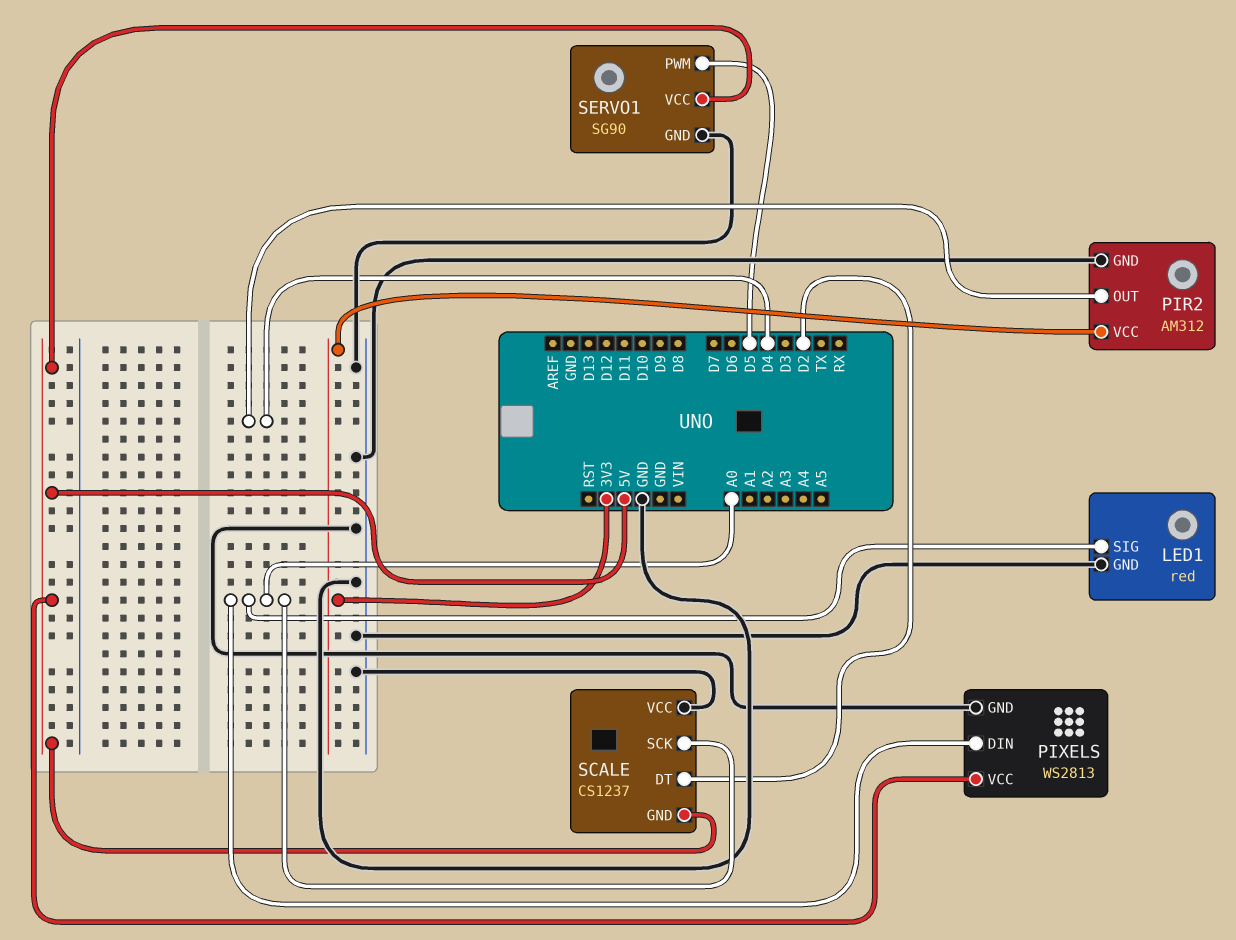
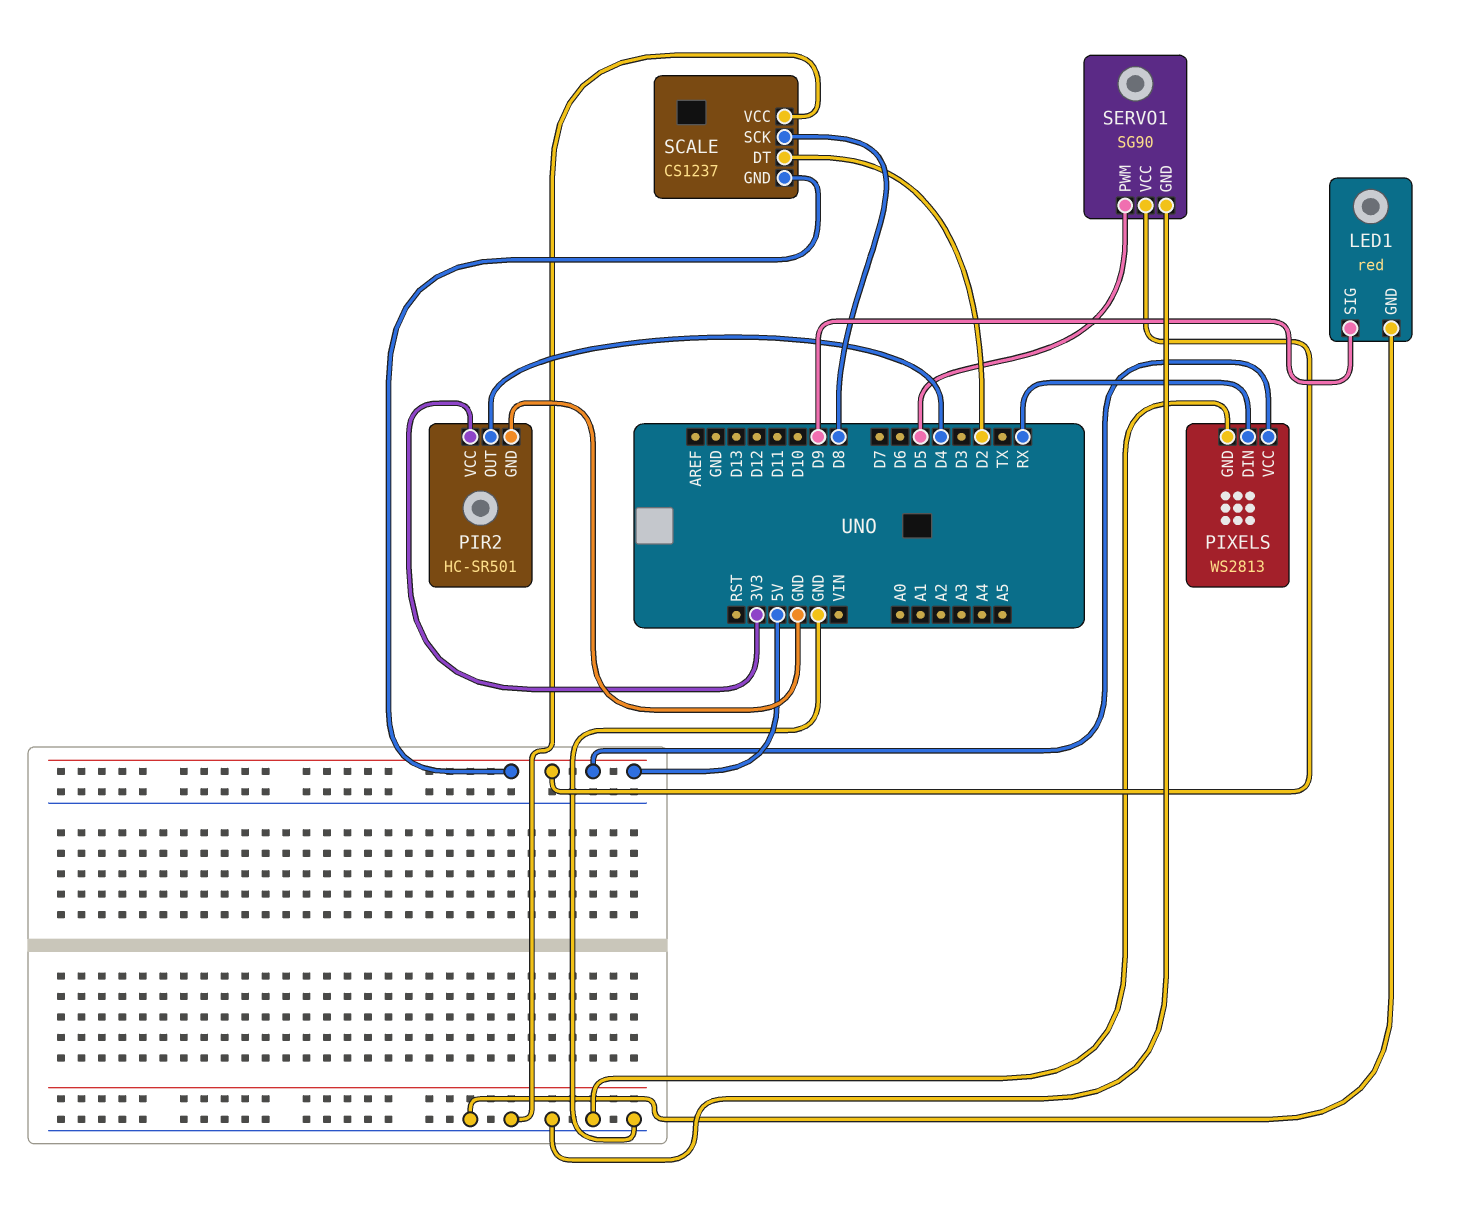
LED1 pin SIG: A0 -> D9
PIR2: AM312 -> HC-SR501
PIXELS pin DIN: A0 -> RX
SCALE pin SCK: A0 -> D8

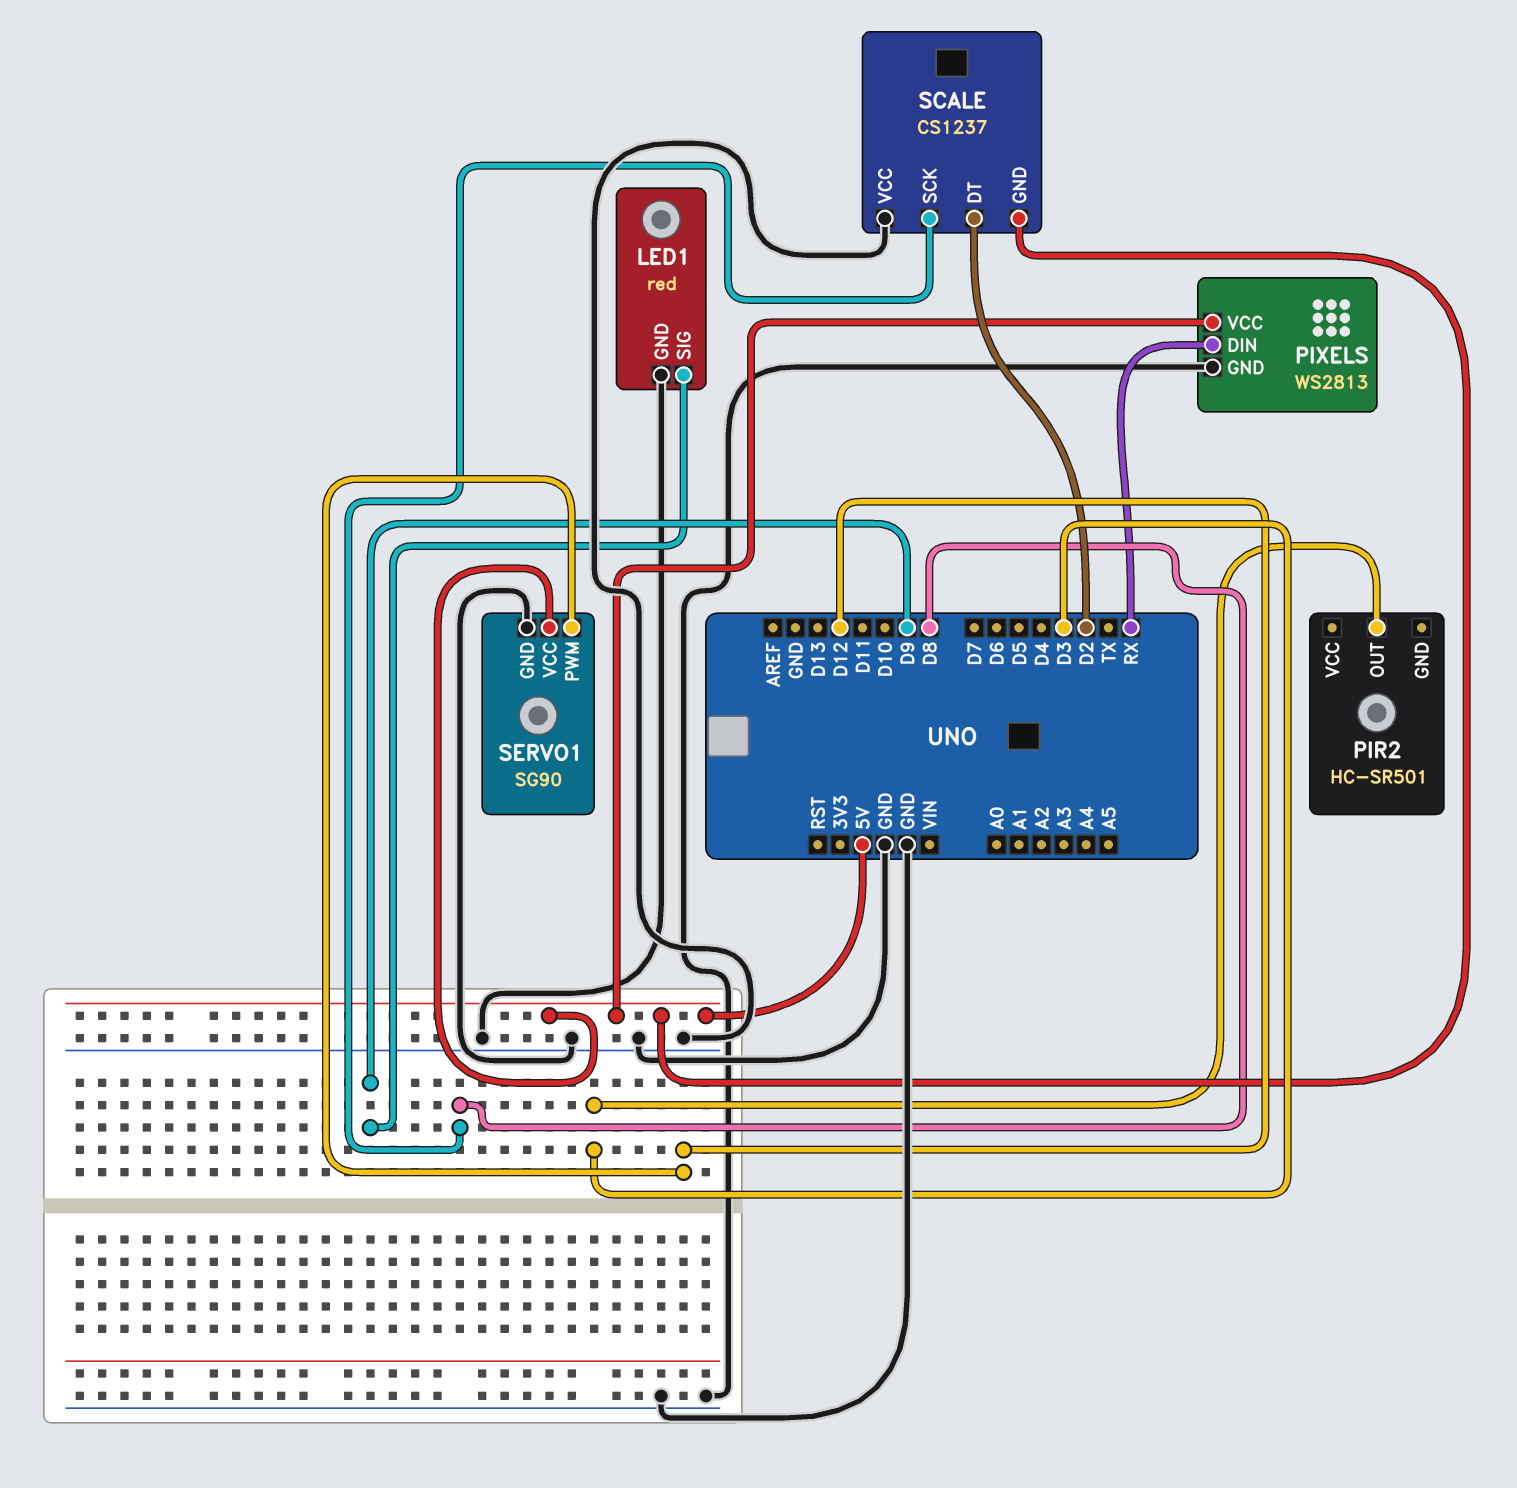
PIR2 pin GND: GND -> none
PIR2 pin OUT: D4 -> D3
PIR2 pin VCC: 3V3 -> none
SERVO1 pin PWM: D5 -> D12

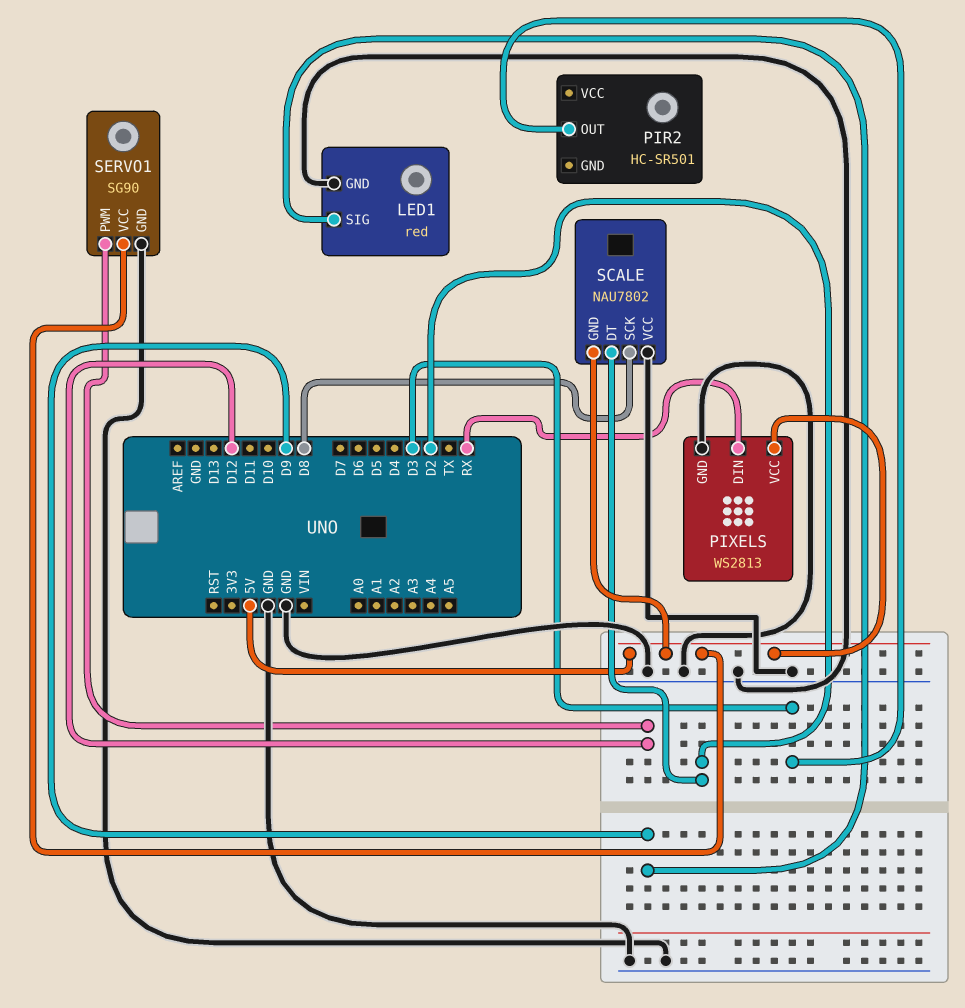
SCALE: CS1237 -> NAU7802

